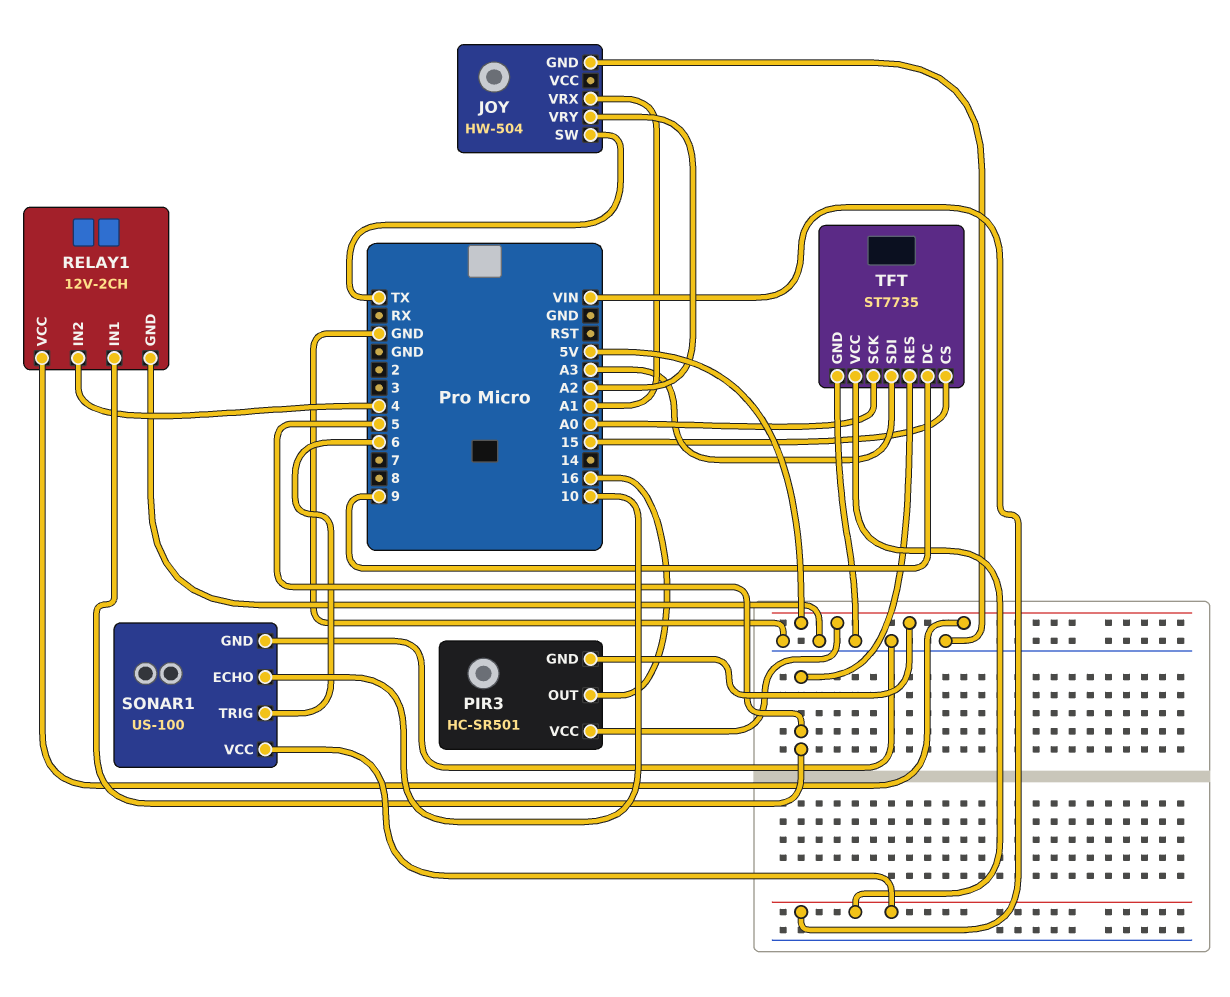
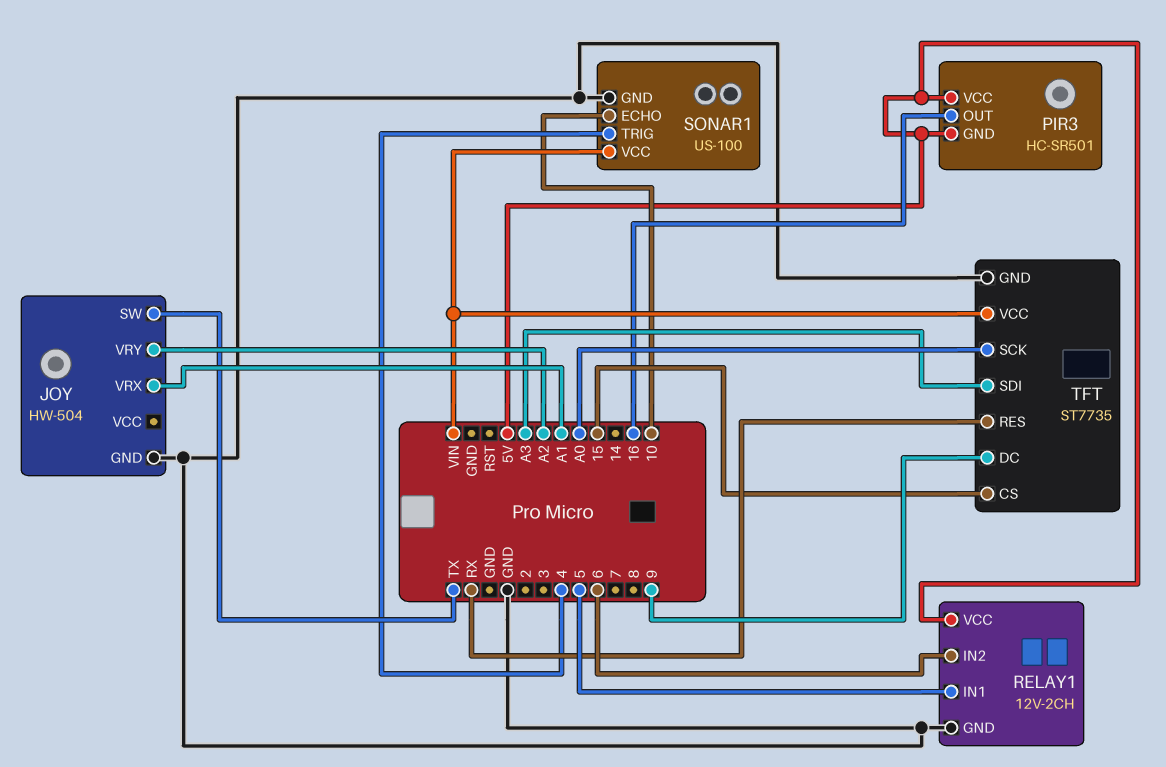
RELAY1 pin IN2: 4 -> 6
SONAR1 pin TRIG: 6 -> 4
TFT pin RES: 5 -> RX

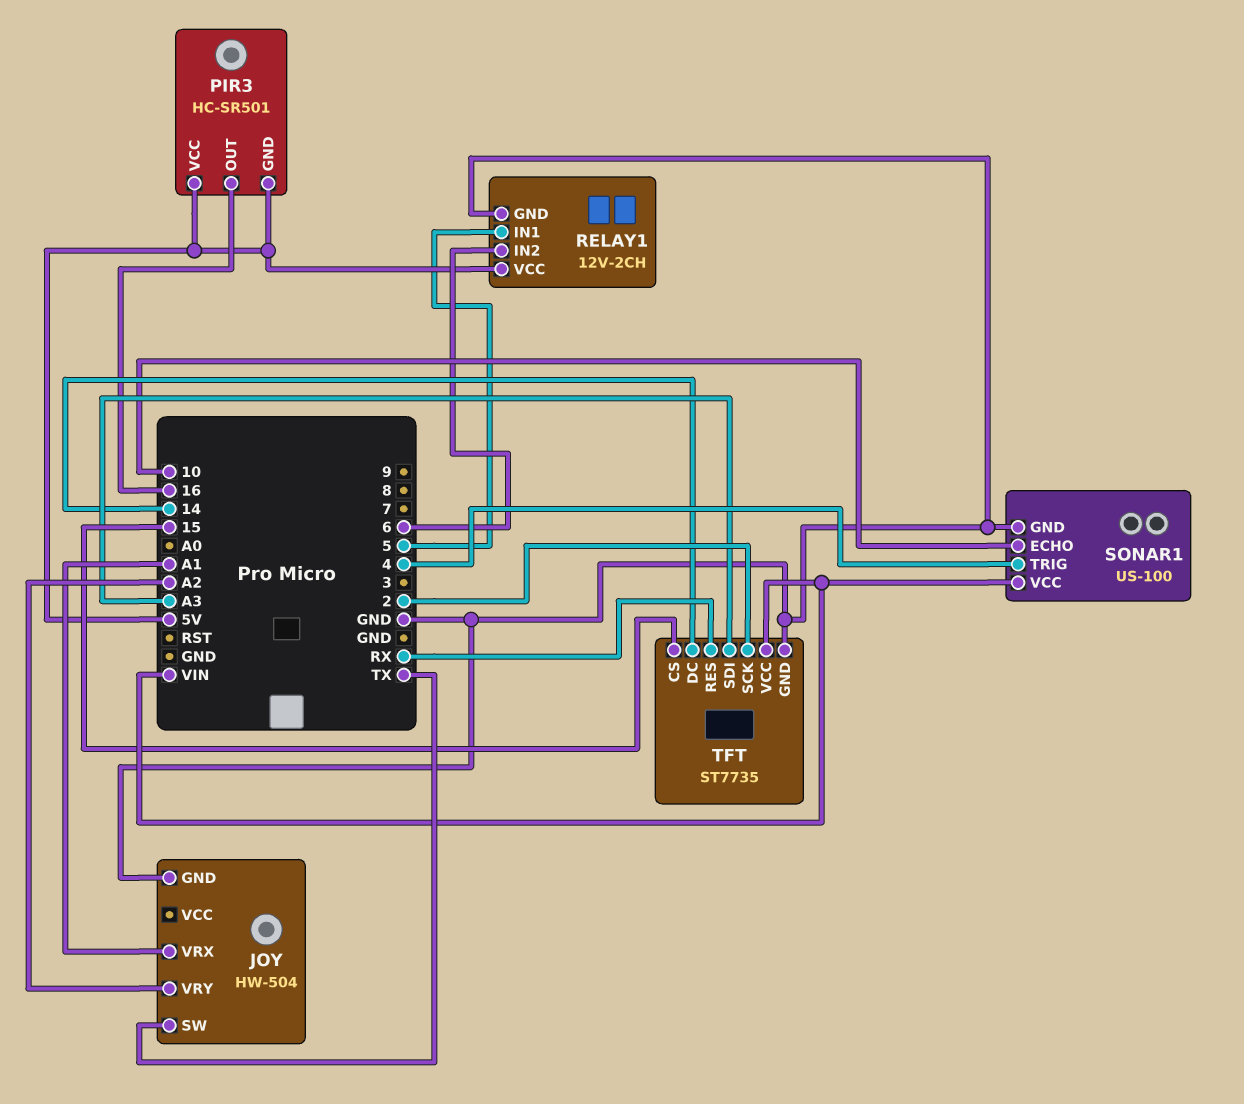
TFT pin DC: 9 -> 14
TFT pin SCK: A0 -> 2

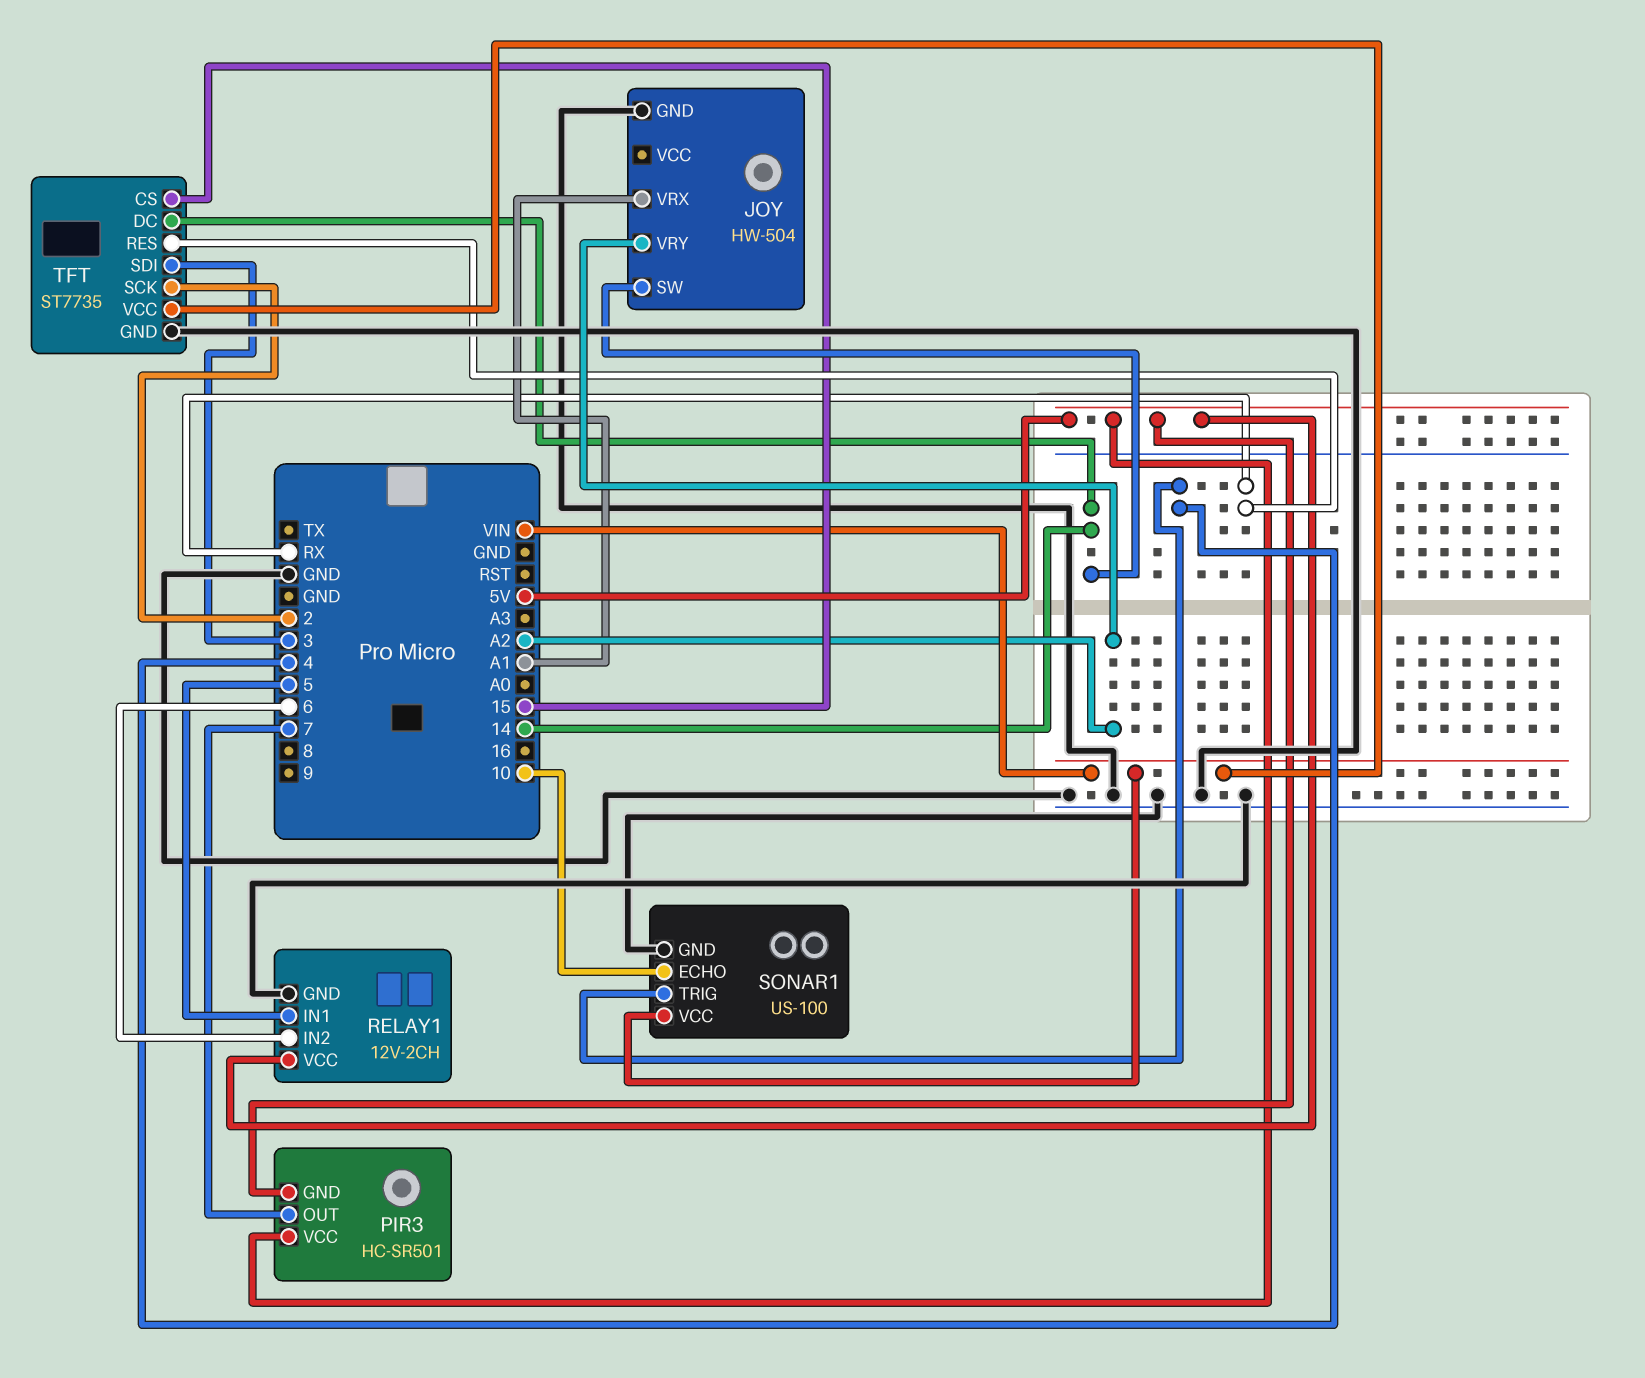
JOY pin SW: TX -> 14
PIR3 pin OUT: 16 -> 7
TFT pin SDI: A3 -> 3

